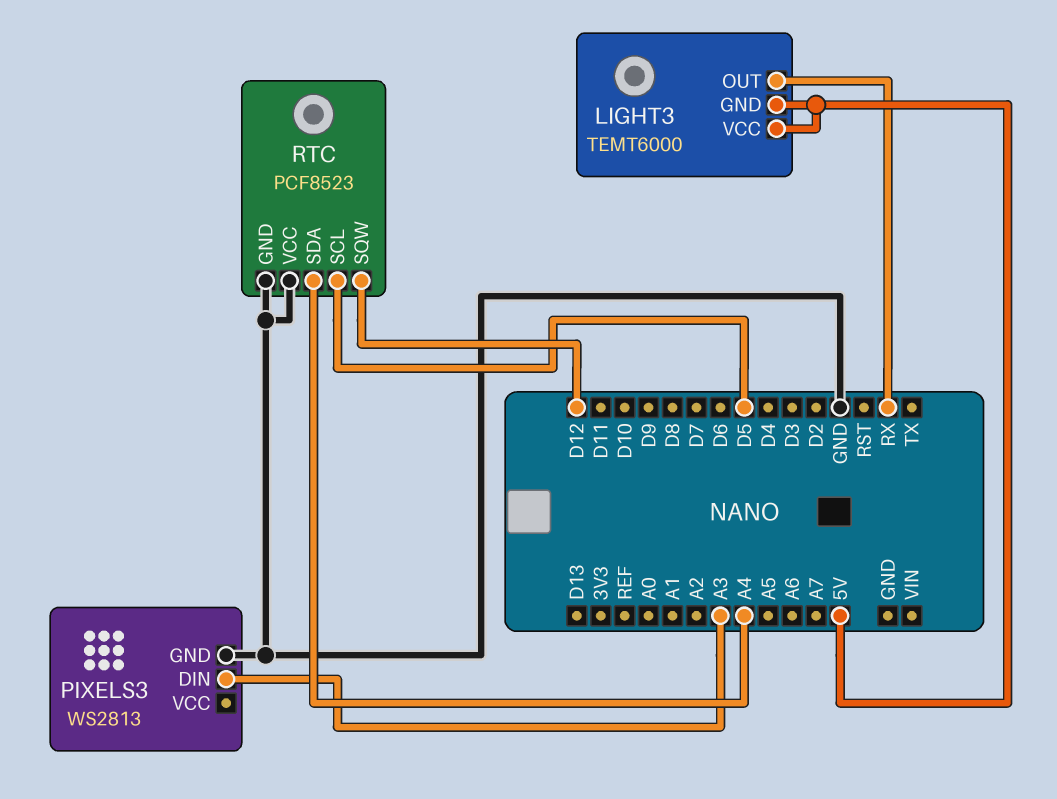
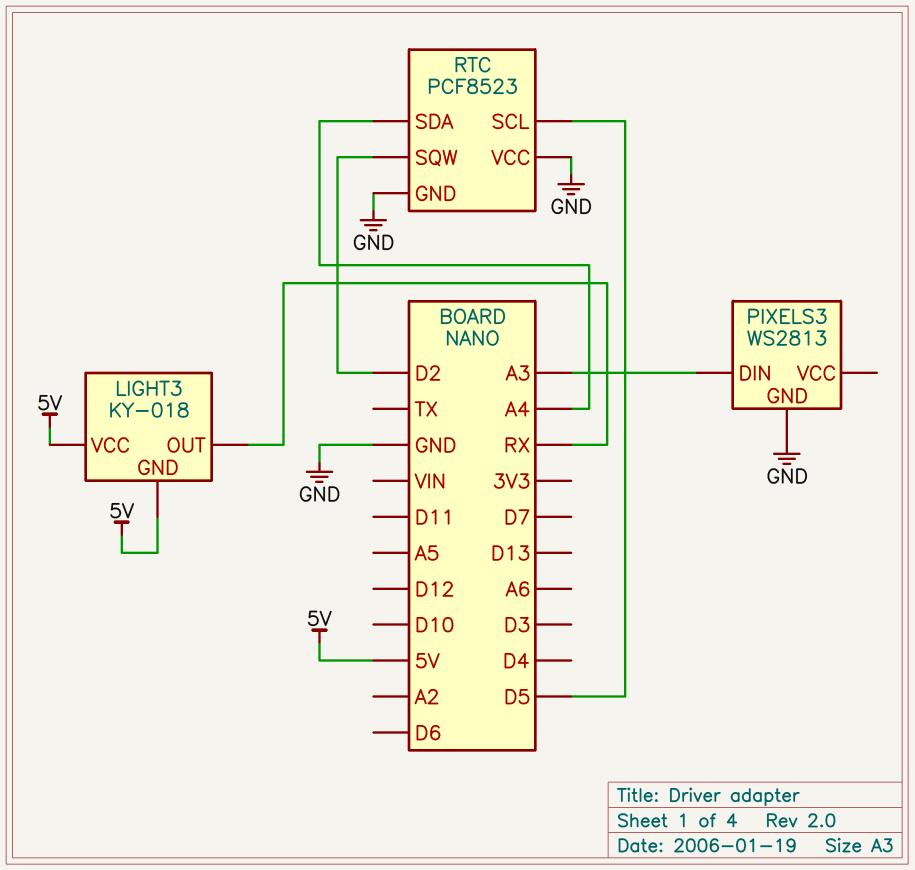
LIGHT3: TEMT6000 -> KY-018
RTC pin SQW: D12 -> D2

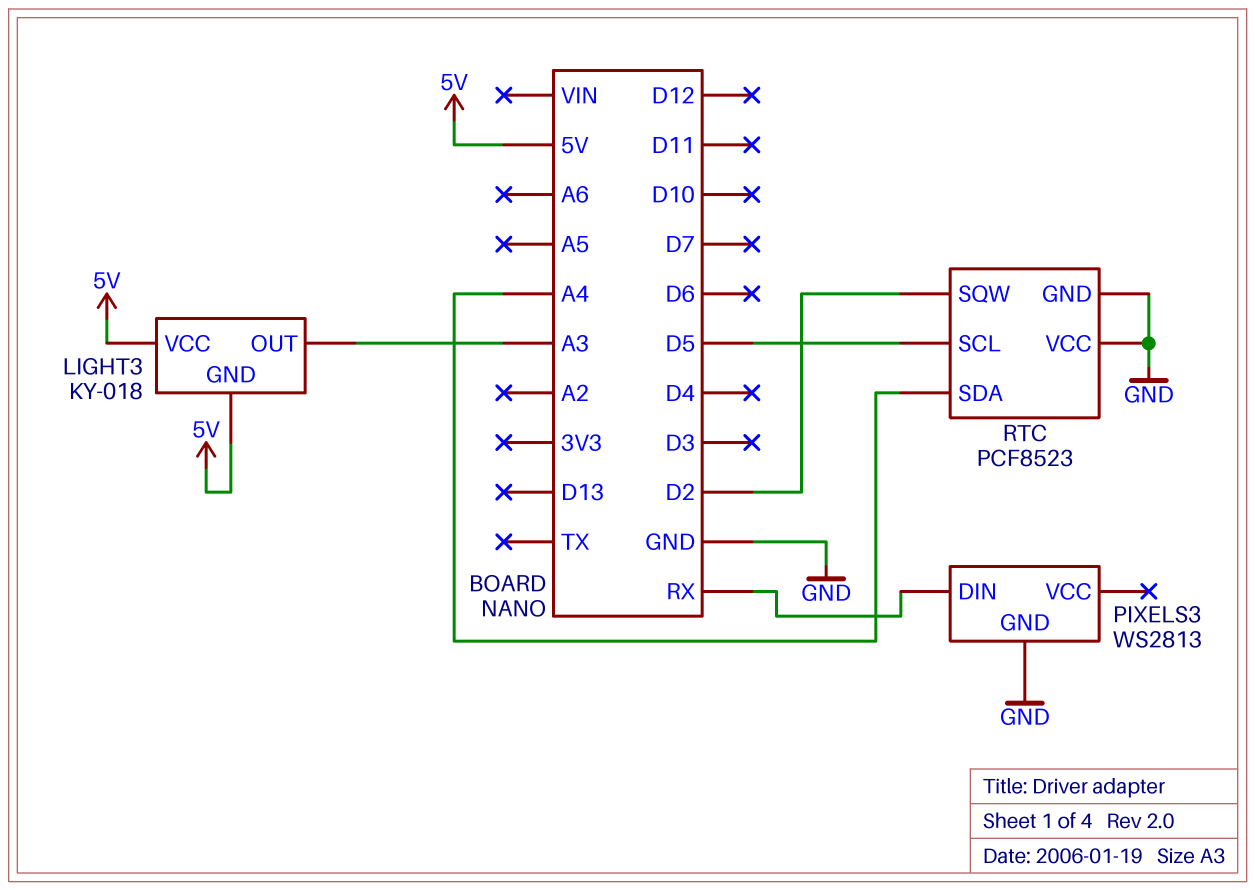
LIGHT3 pin OUT: RX -> A3
PIXELS3 pin DIN: A3 -> RX

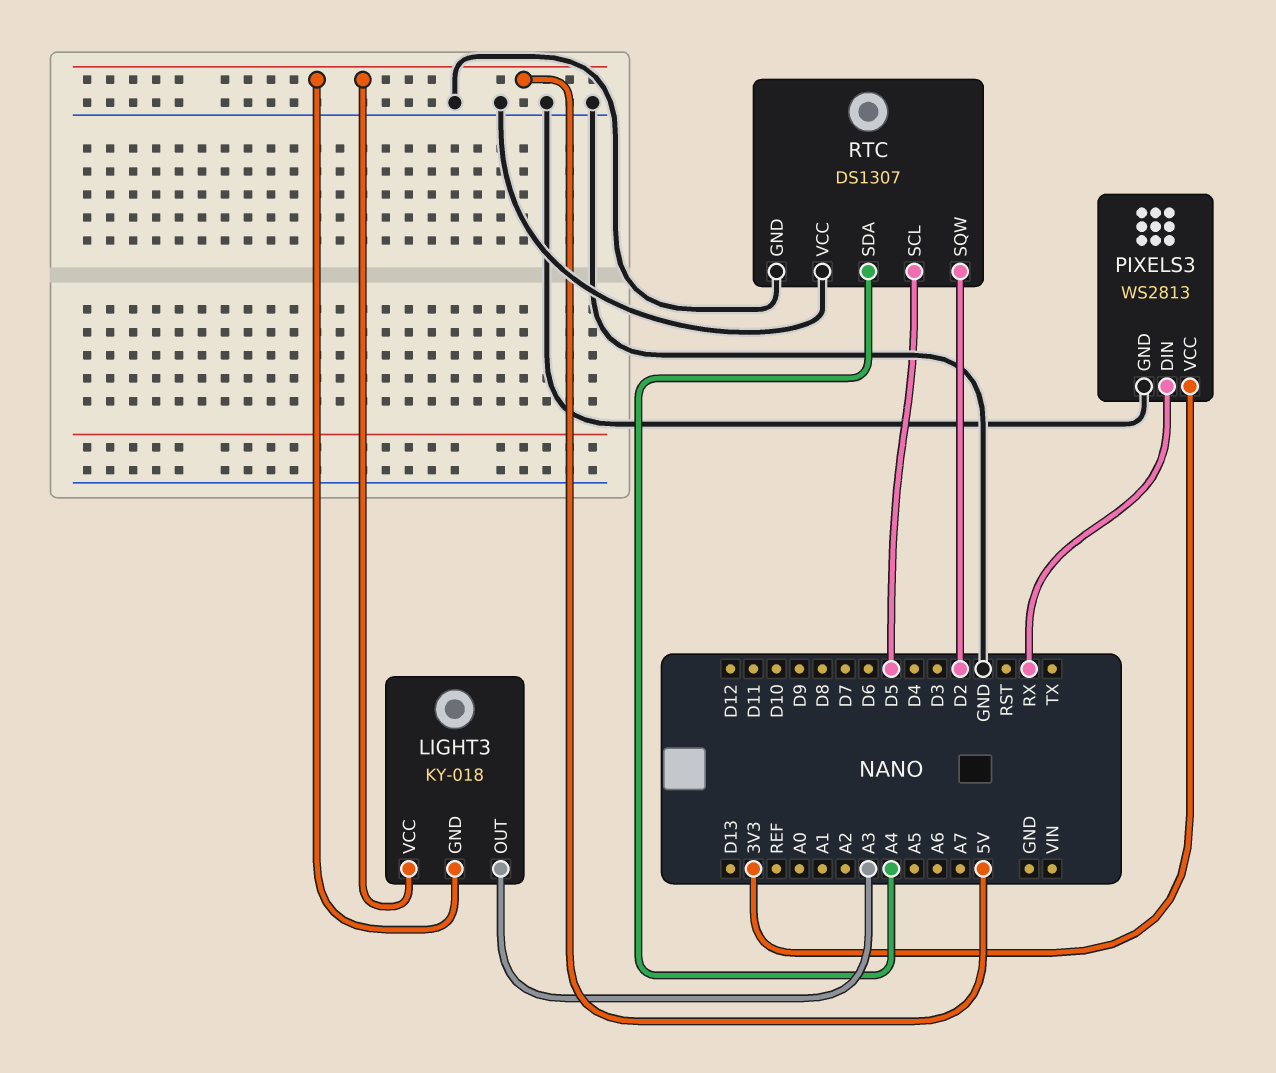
PIXELS3 pin VCC: none -> 3V3
RTC: PCF8523 -> DS1307

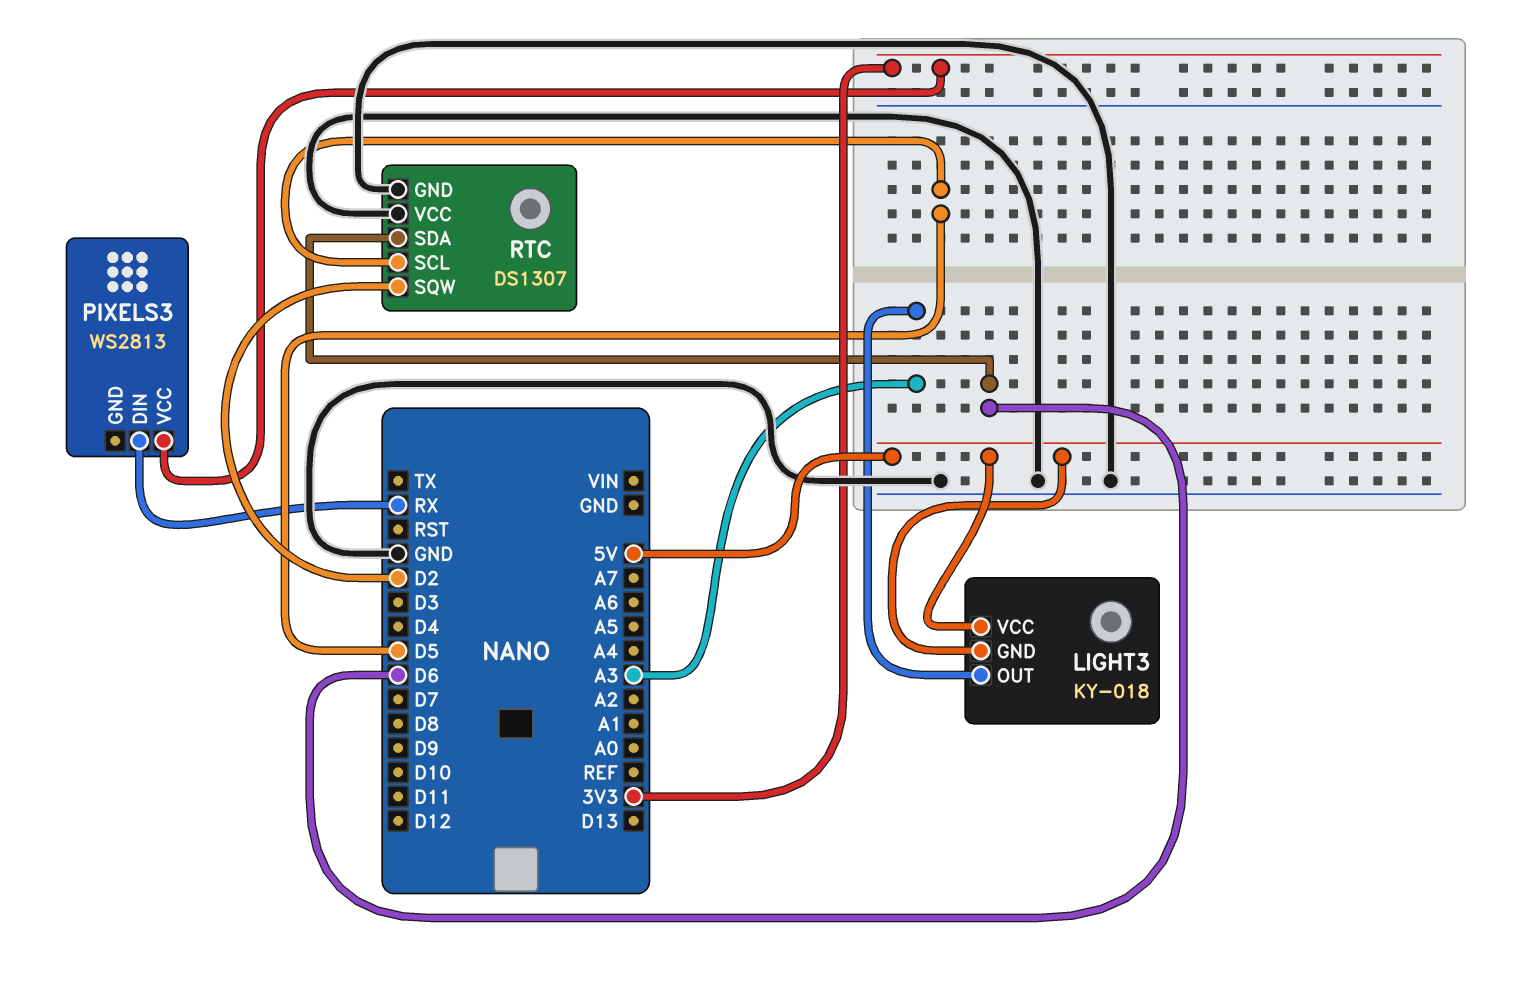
PIXELS3 pin GND: GND -> none
RTC pin SDA: A4 -> D6

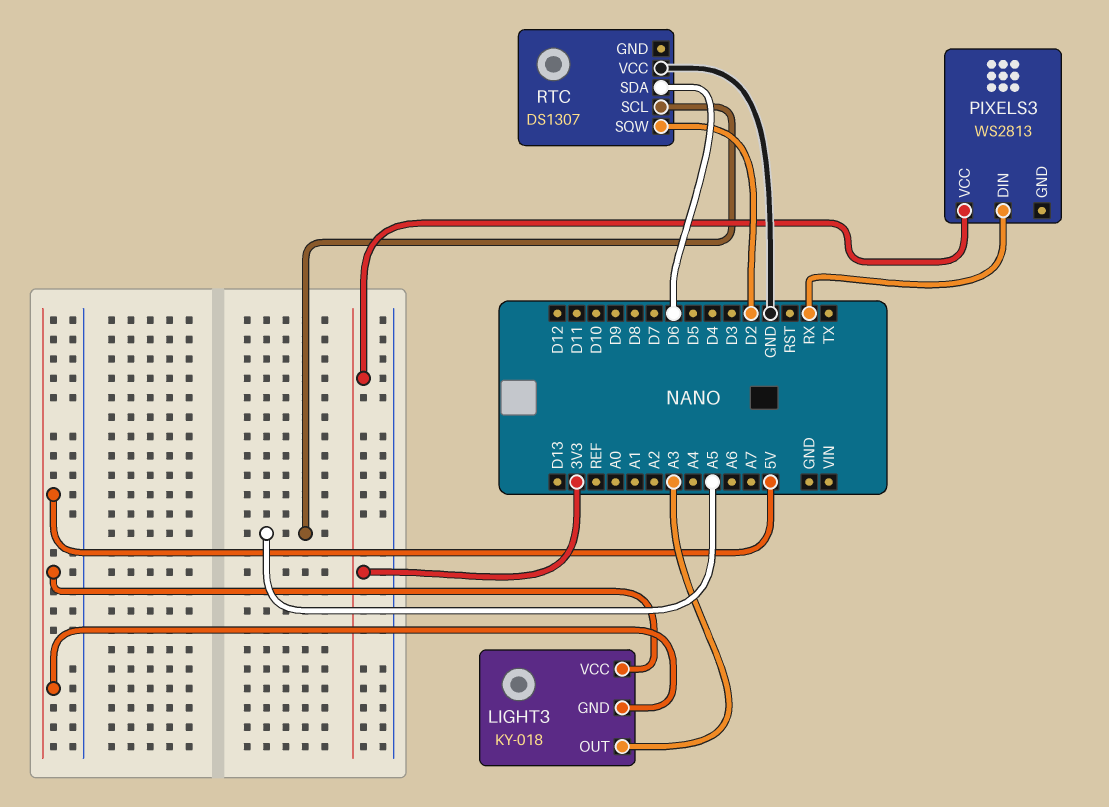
RTC pin GND: GND -> none
RTC pin SCL: D5 -> A5

